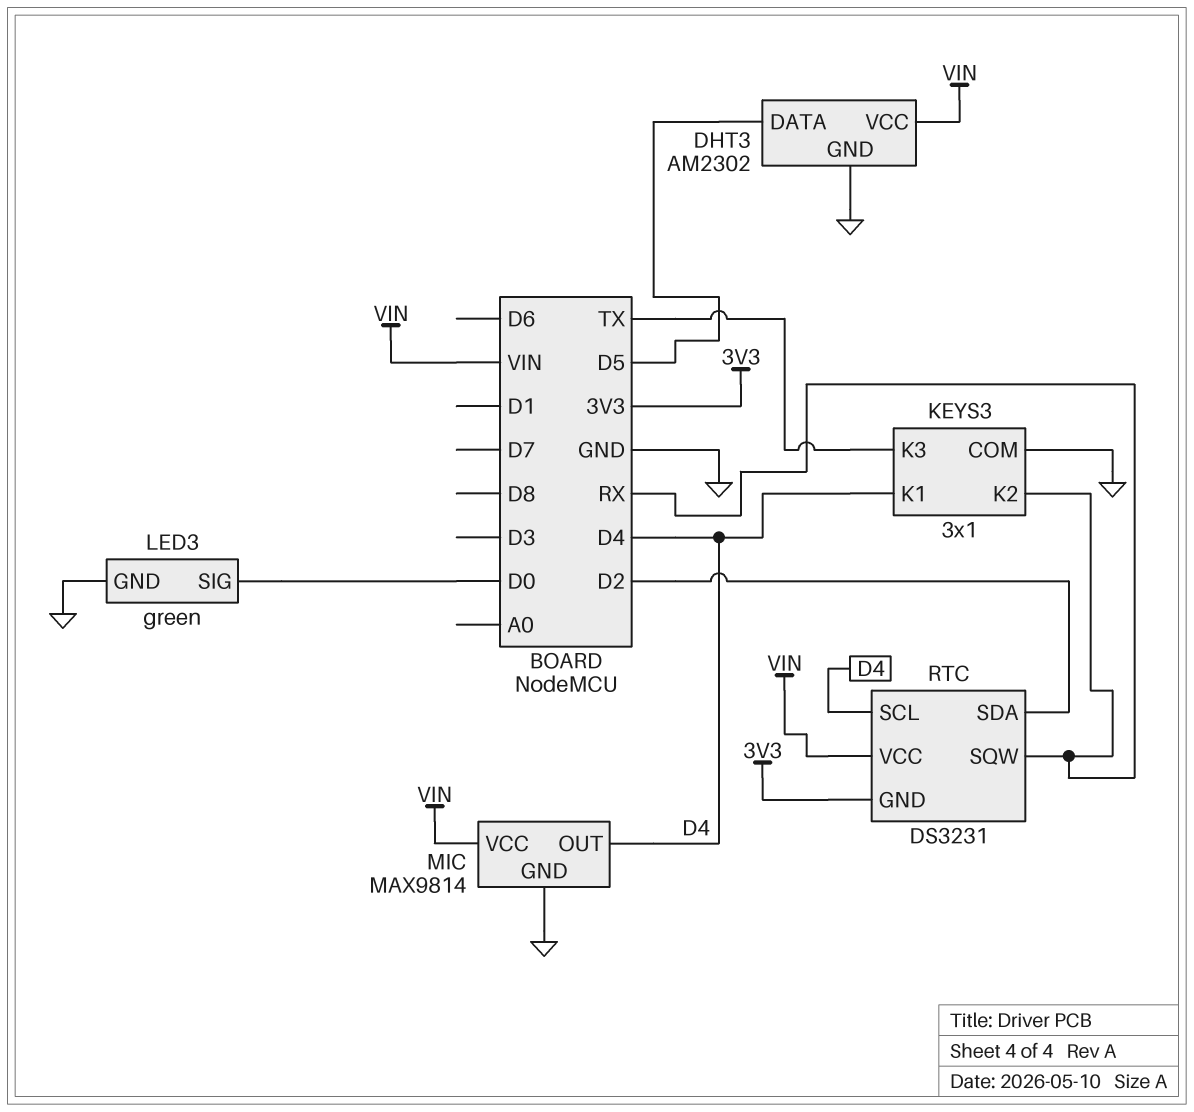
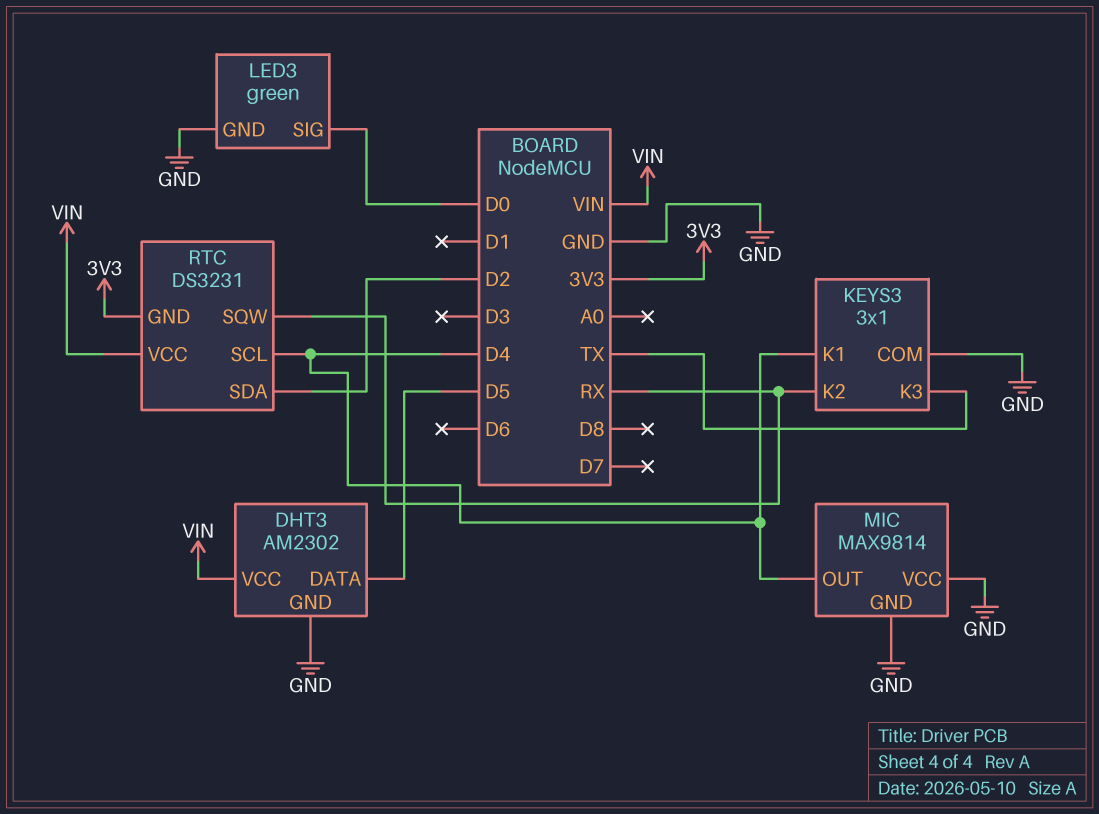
MIC pin VCC: VIN -> GND

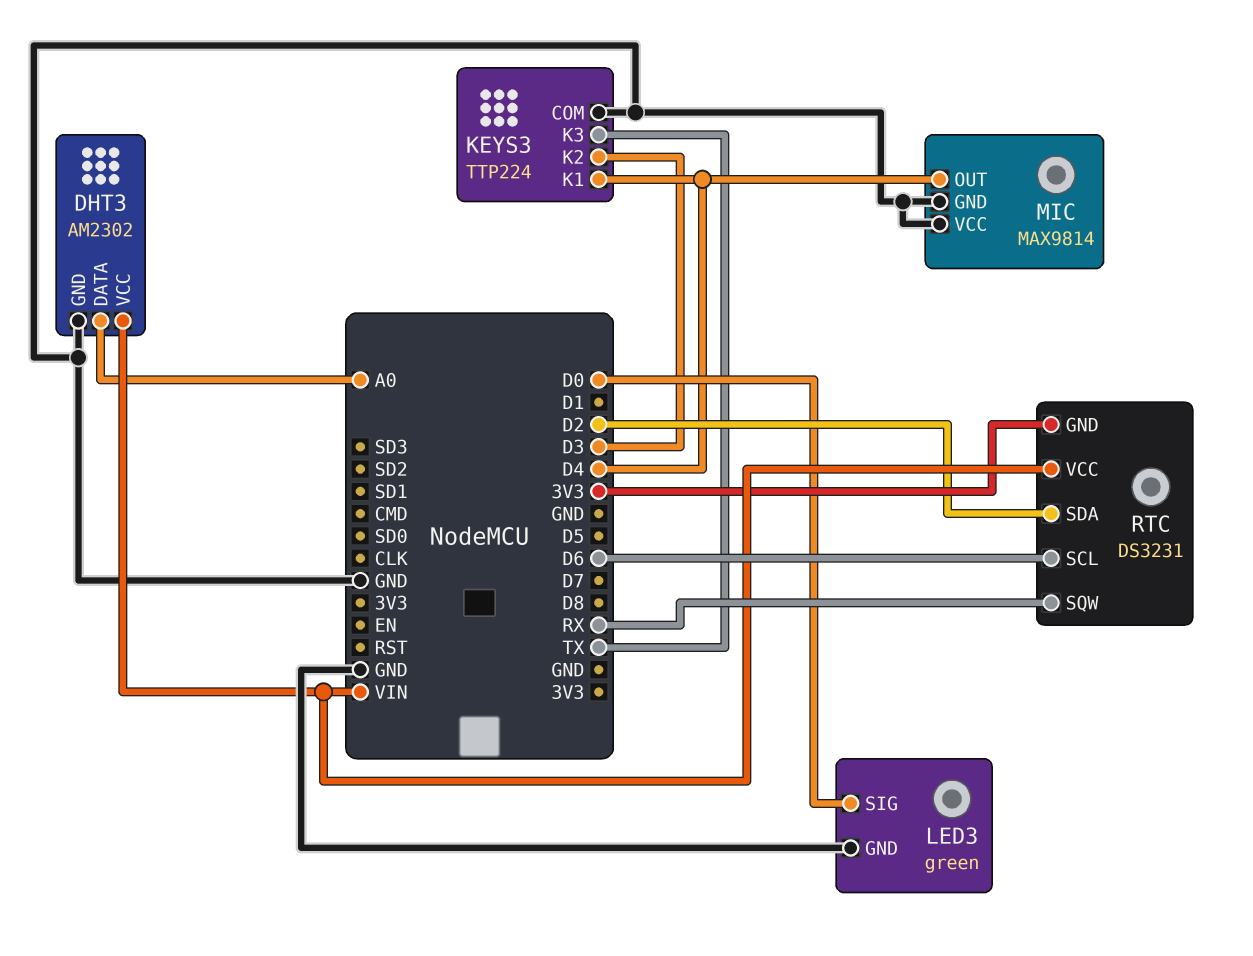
DHT3 pin DATA: D5 -> A0
KEYS3: 3x1 -> TTP224
KEYS3 pin K2: RX -> D3
RTC pin SCL: D4 -> D6

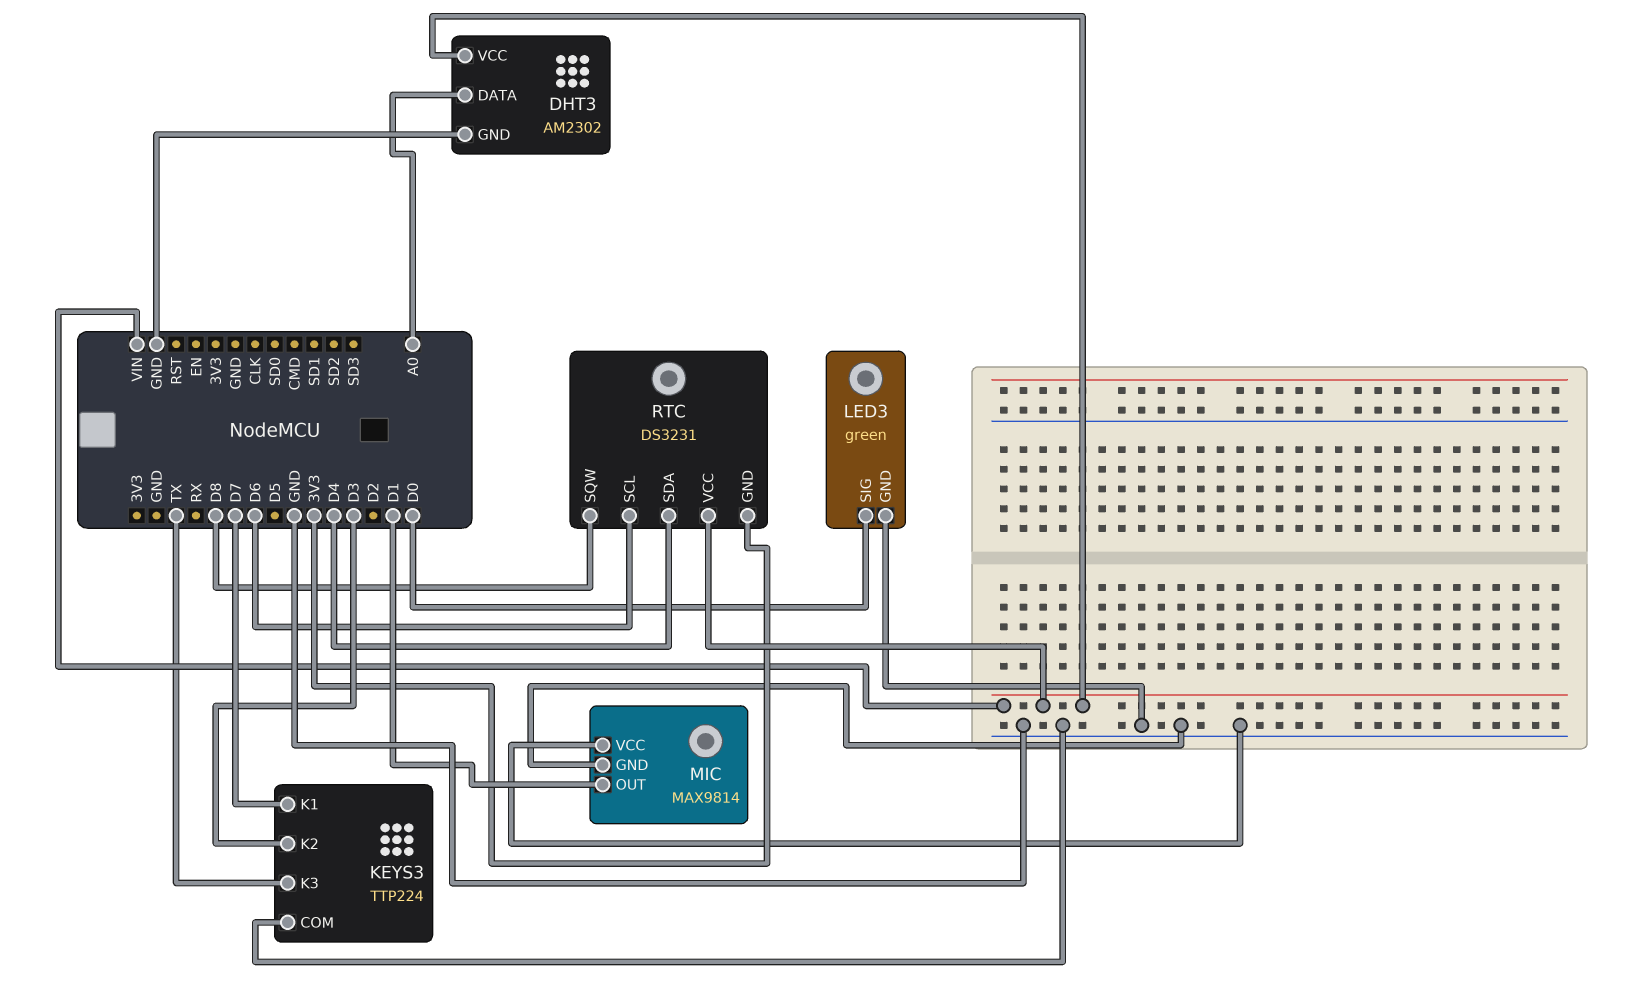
KEYS3 pin K1: D4 -> D7
MIC pin OUT: D4 -> D1
RTC pin SDA: D2 -> D4
RTC pin SQW: RX -> D8

